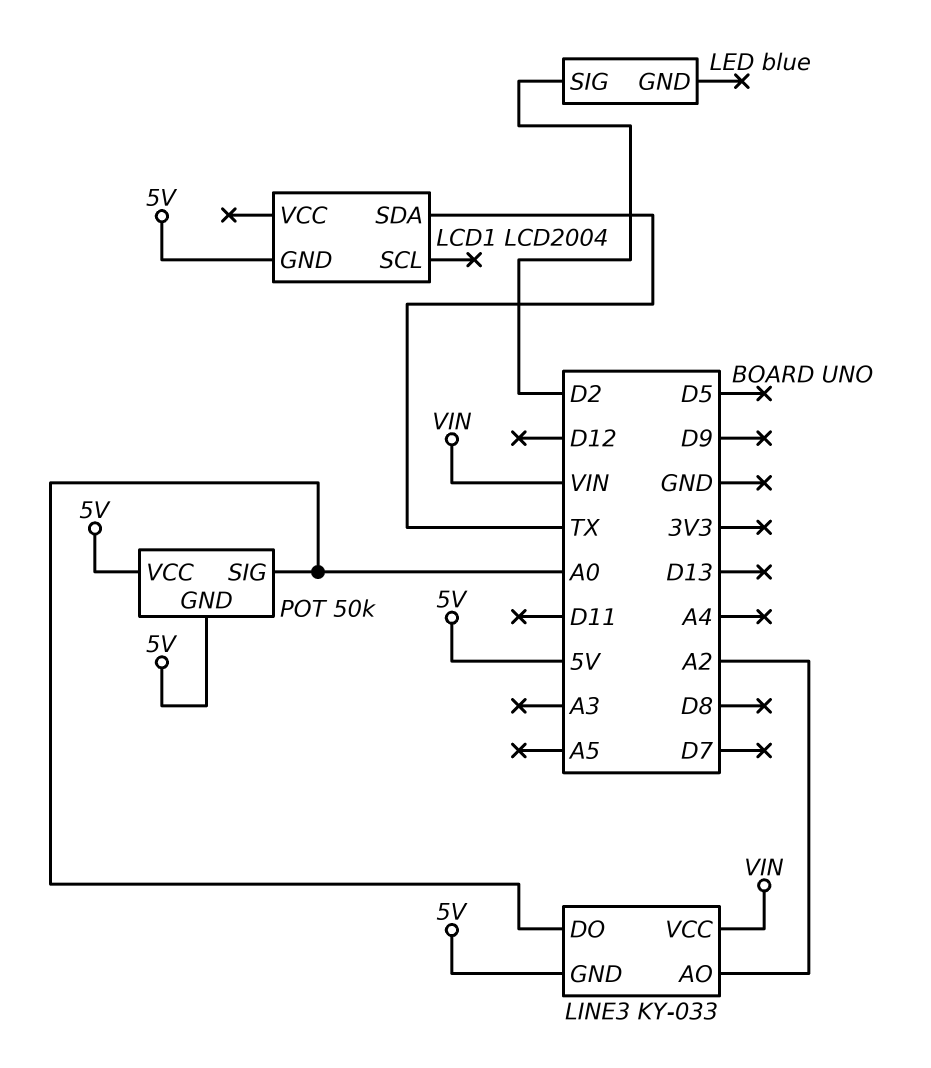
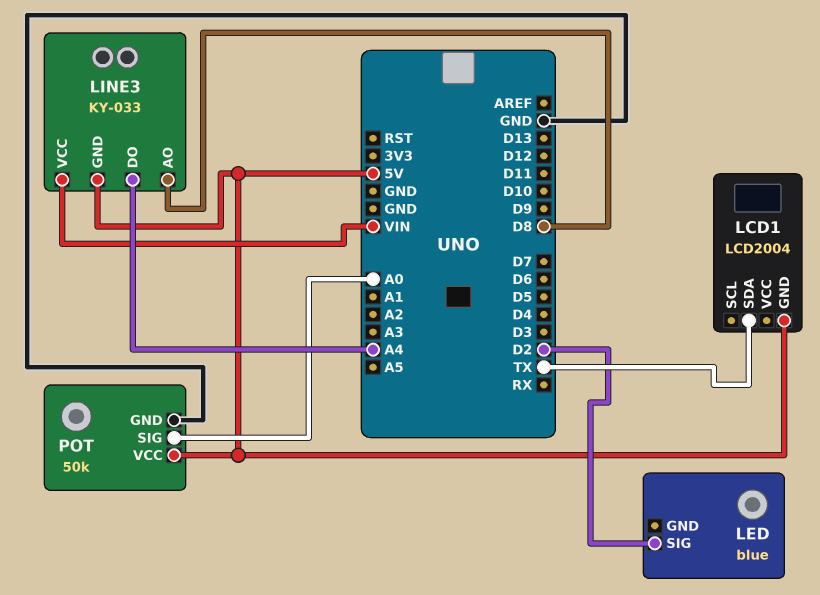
LINE3 pin AO: A2 -> D8
LINE3 pin DO: A0 -> A4
POT pin GND: 5V -> GND

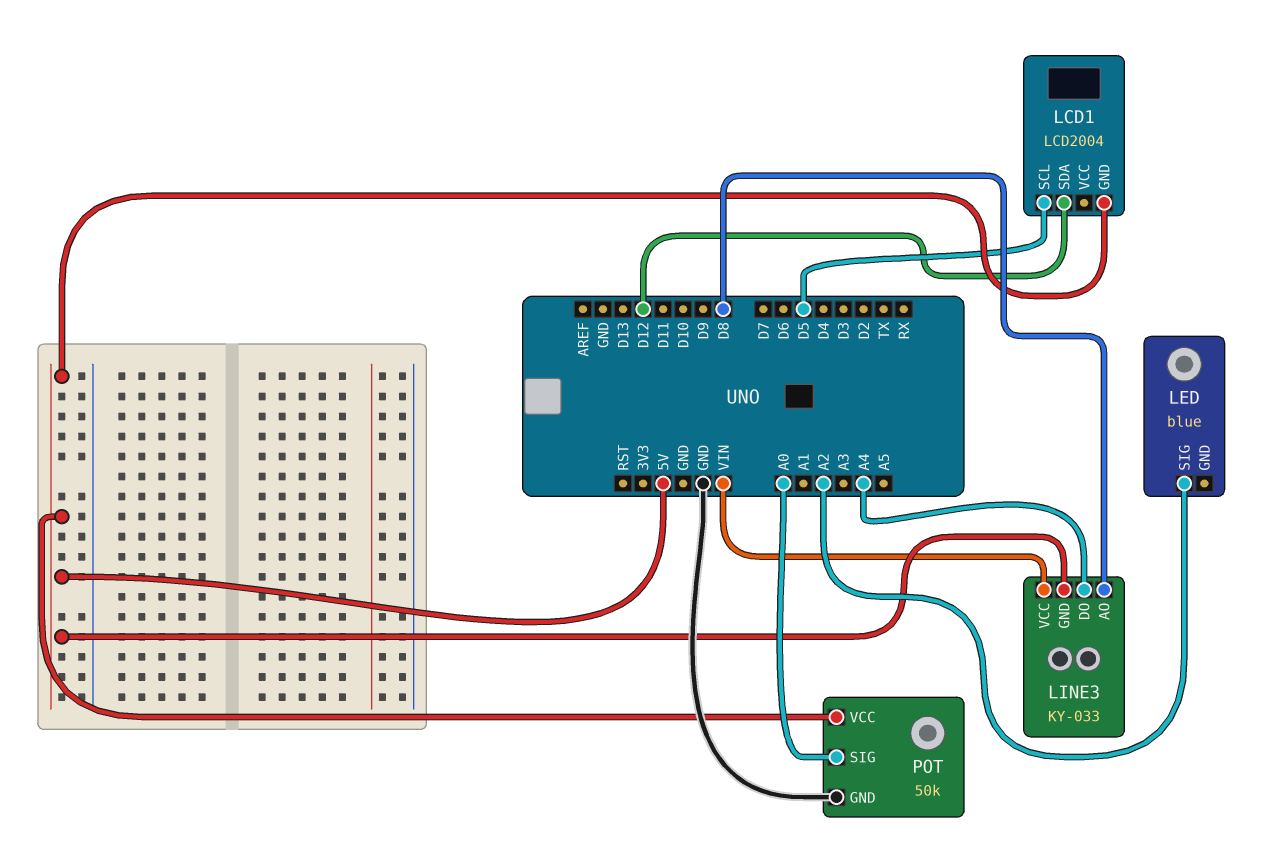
LCD1 pin SCL: none -> D5
LCD1 pin SDA: TX -> D12
LED pin SIG: D2 -> A2

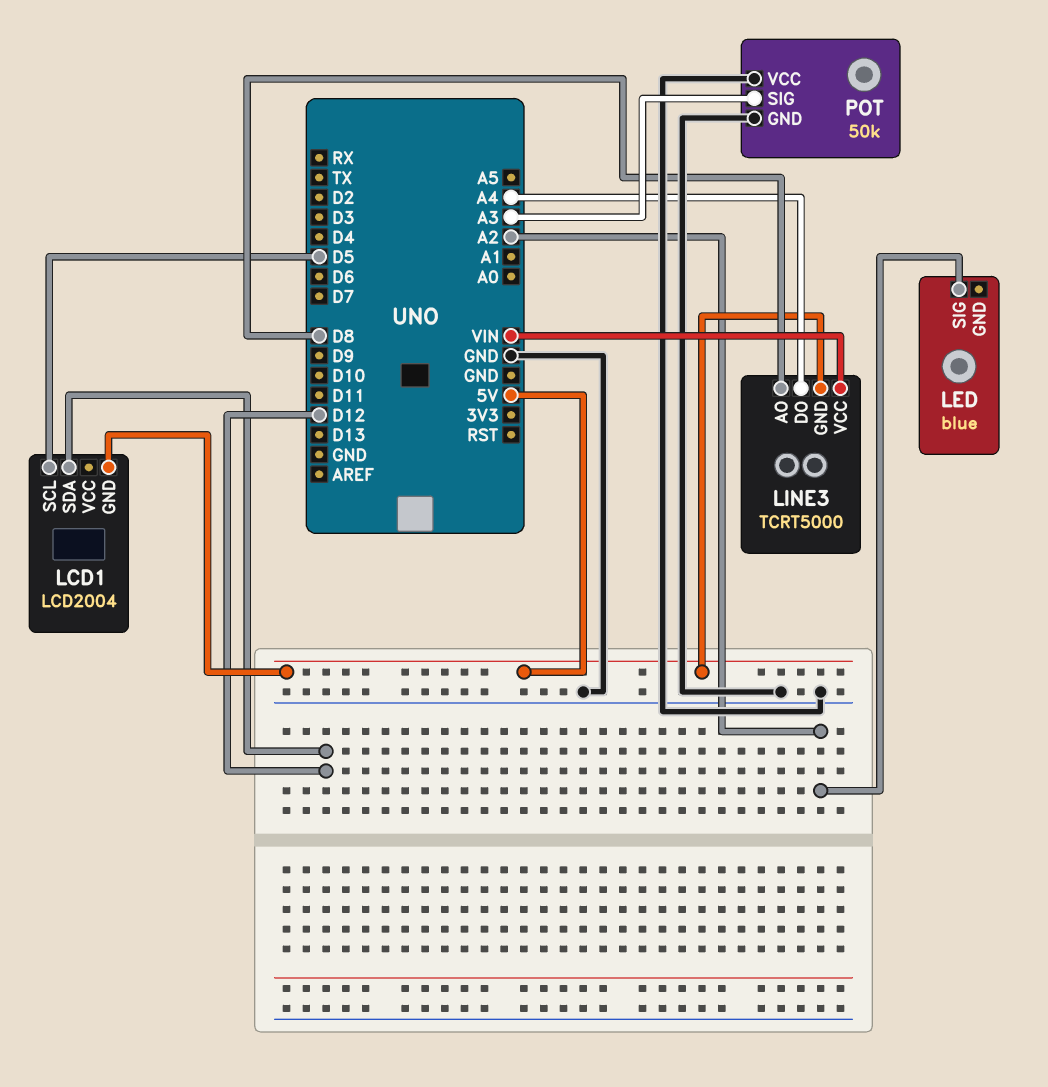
LINE3: KY-033 -> TCRT5000
POT pin SIG: A0 -> A3
POT pin VCC: 5V -> GND

